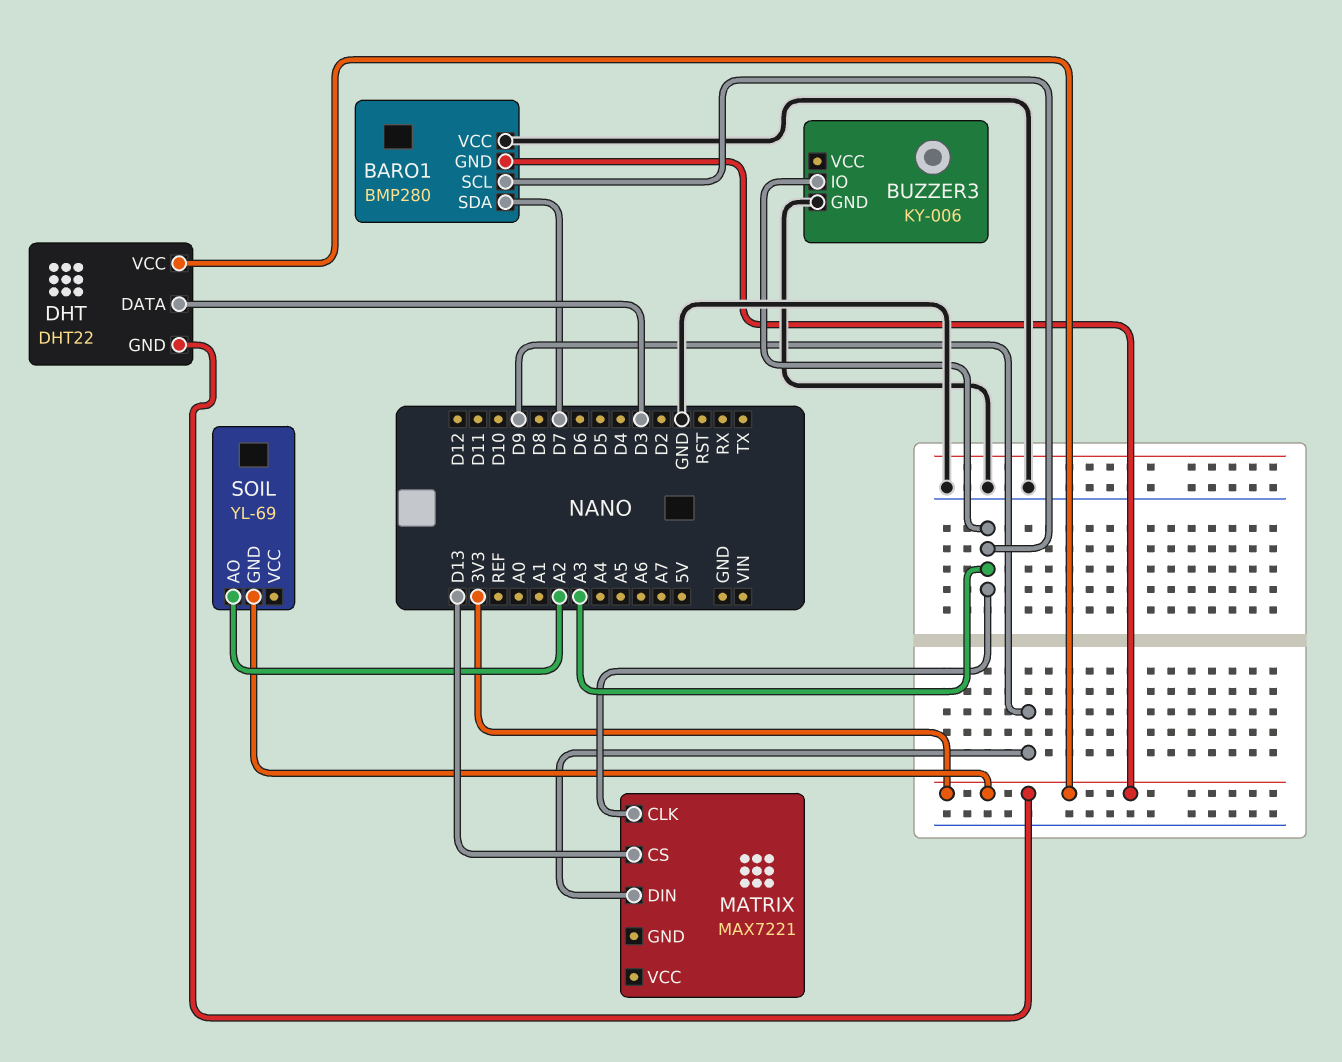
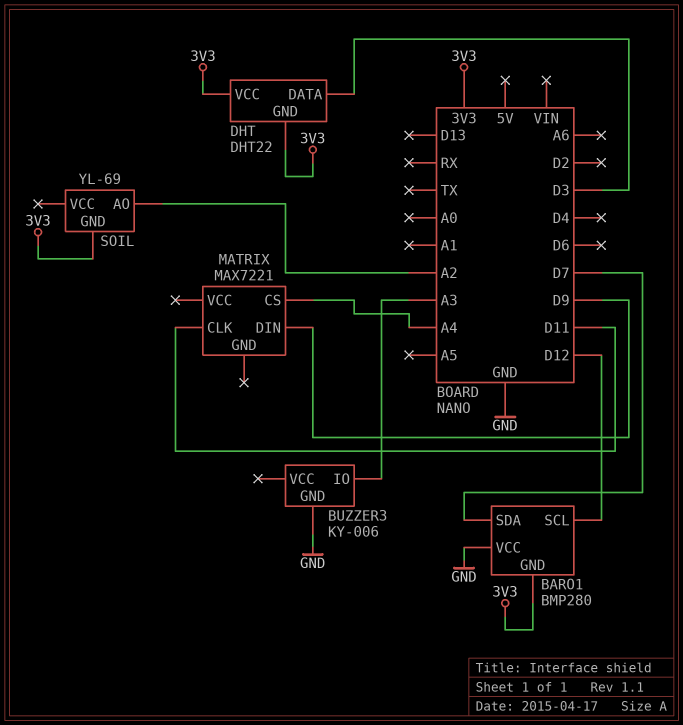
BARO1 pin SCL: A3 -> D12
MATRIX pin CLK: A3 -> D11
MATRIX pin CS: D13 -> A4

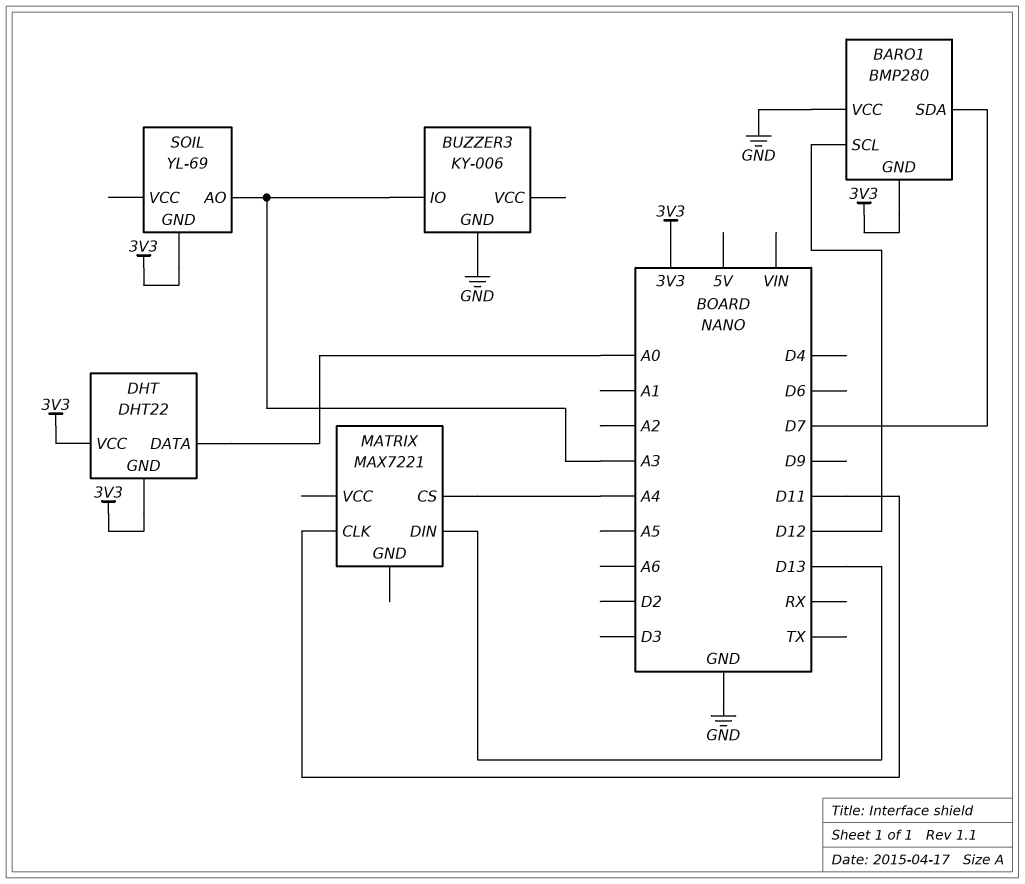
DHT pin DATA: D3 -> A0
MATRIX pin DIN: D9 -> D13
SOIL pin AO: A2 -> A3

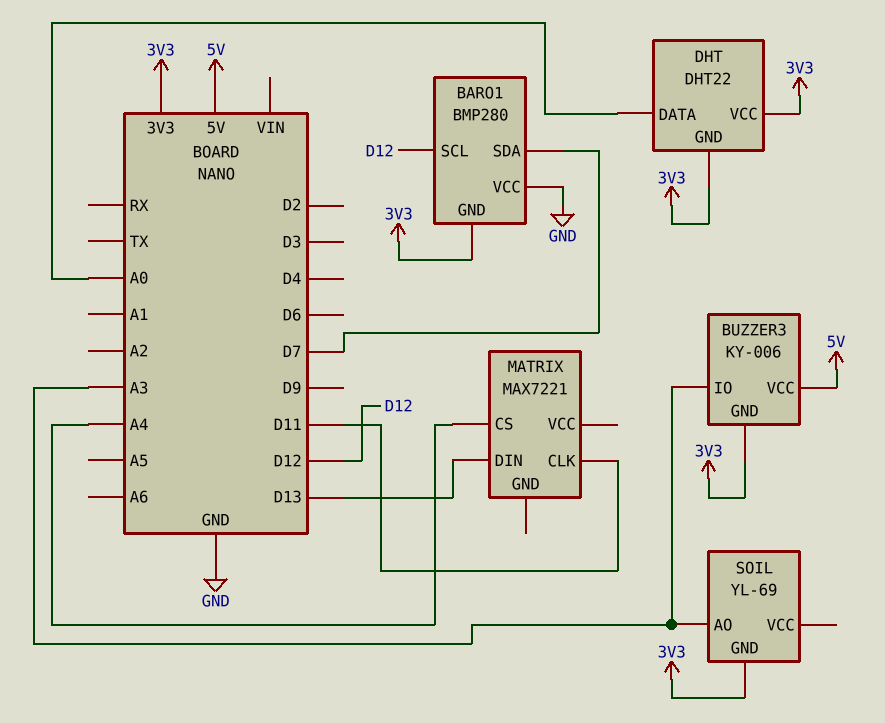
BUZZER3 pin GND: GND -> 3V3
BUZZER3 pin VCC: none -> 5V

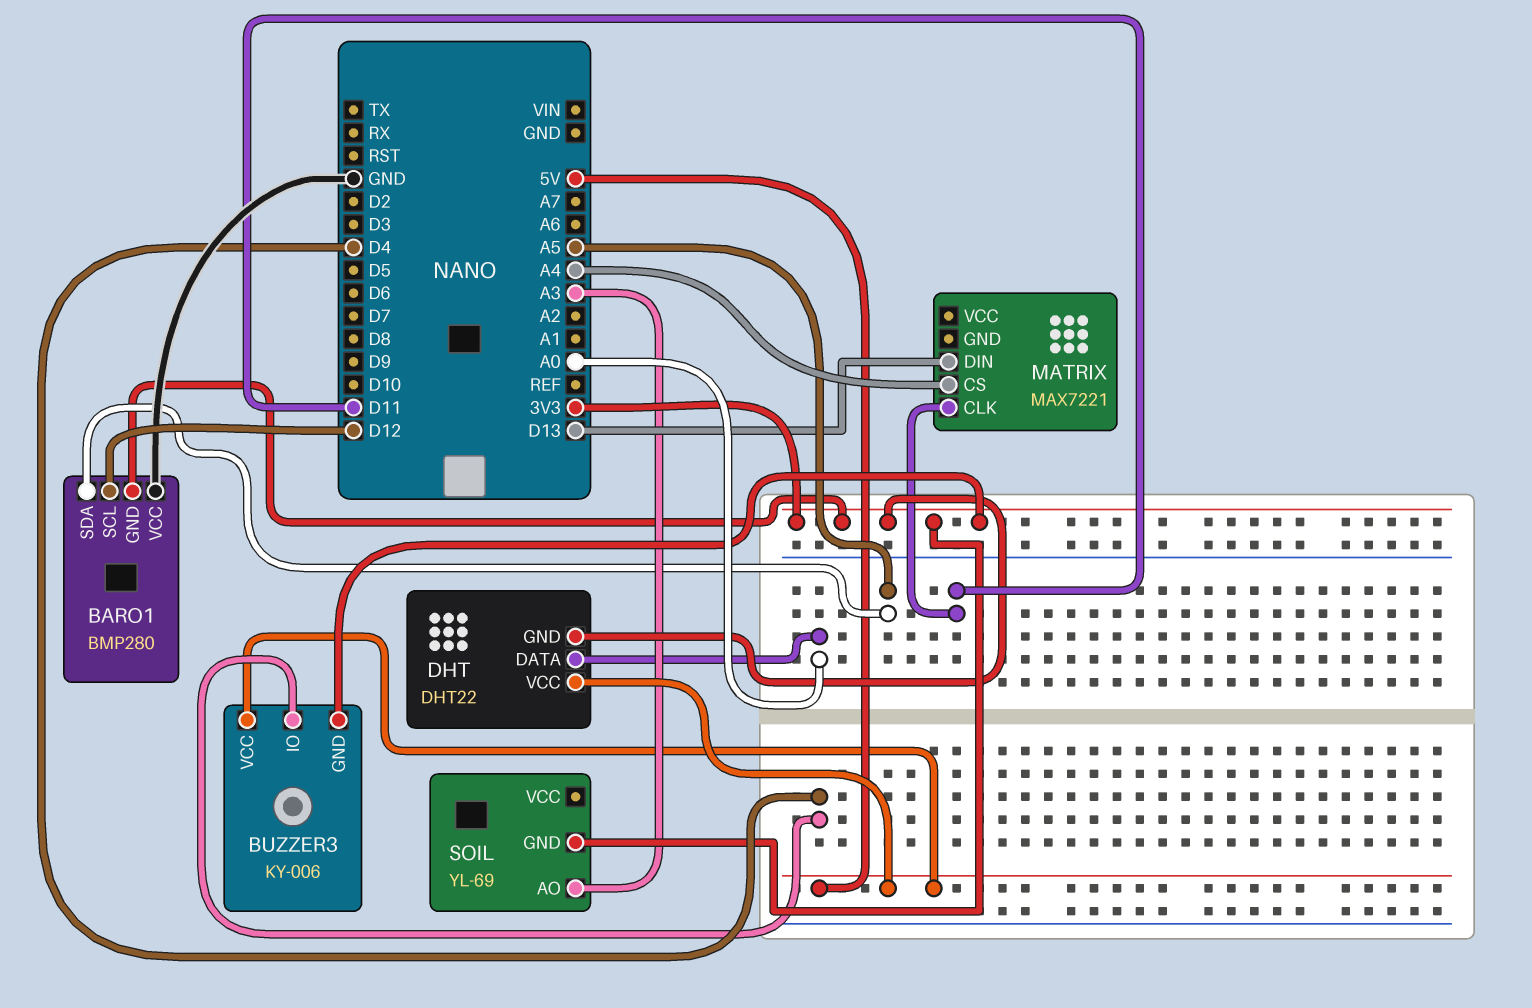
BARO1 pin SDA: D7 -> A5
BUZZER3 pin IO: A3 -> D4
DHT pin VCC: 3V3 -> 5V

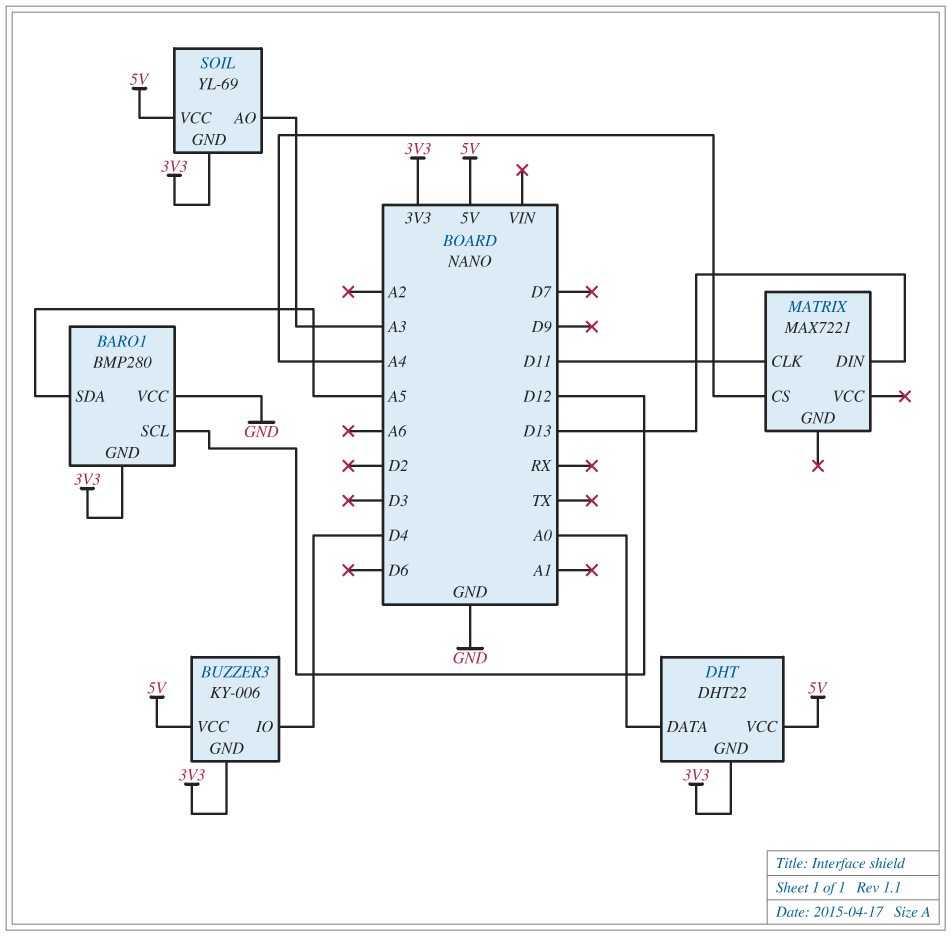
SOIL pin VCC: none -> 5V

